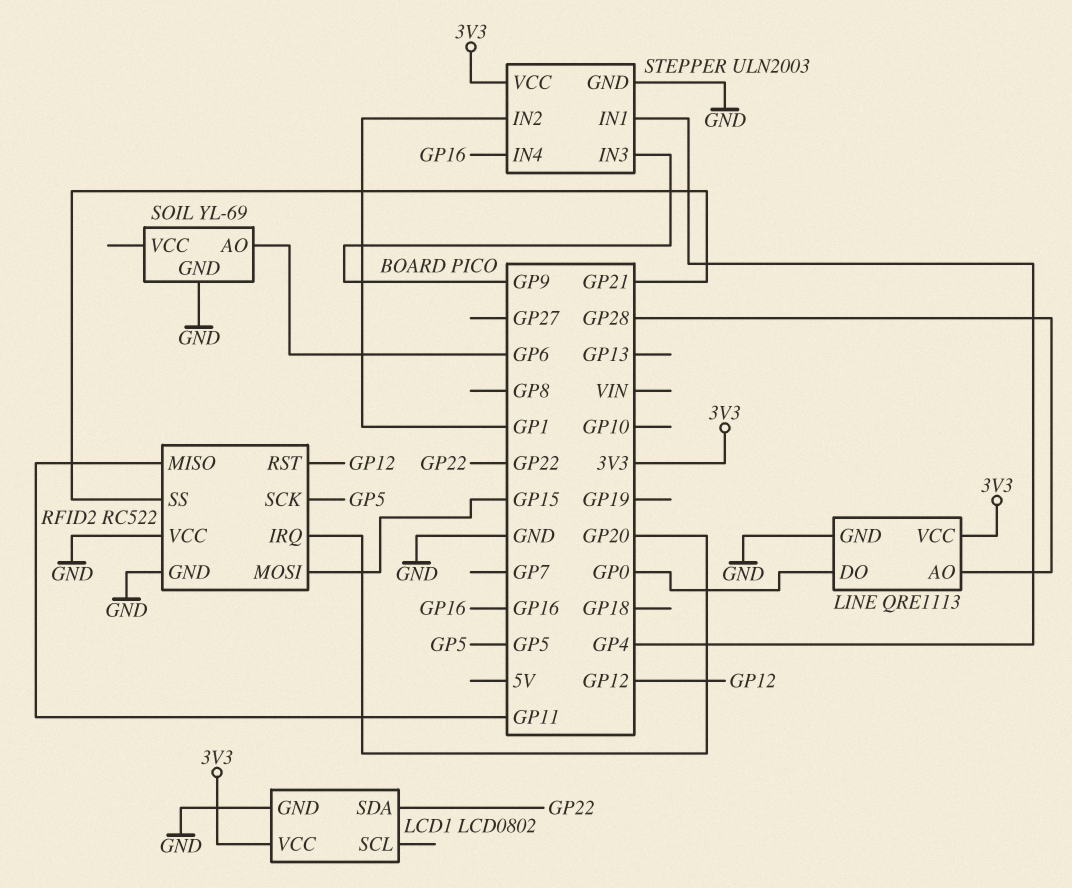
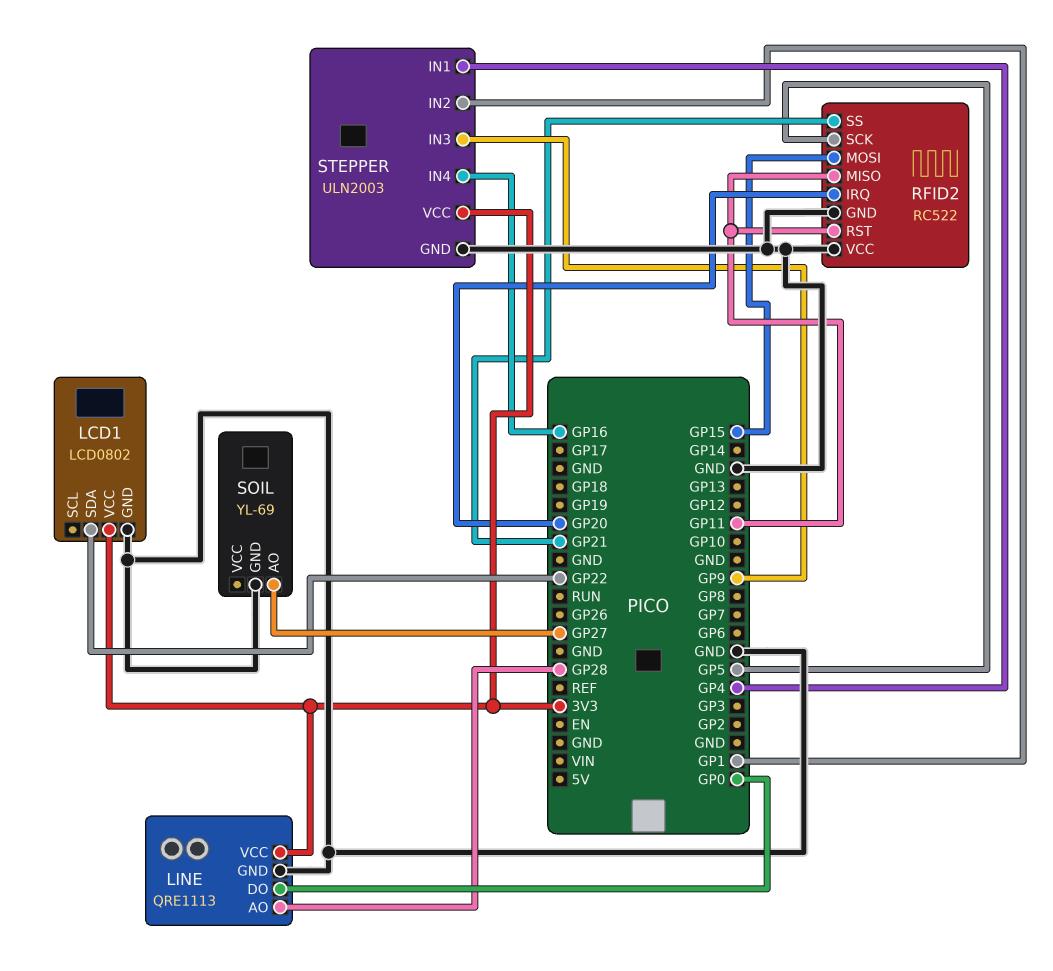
RFID2 pin RST: GP12 -> GP11
SOIL pin AO: GP6 -> GP27

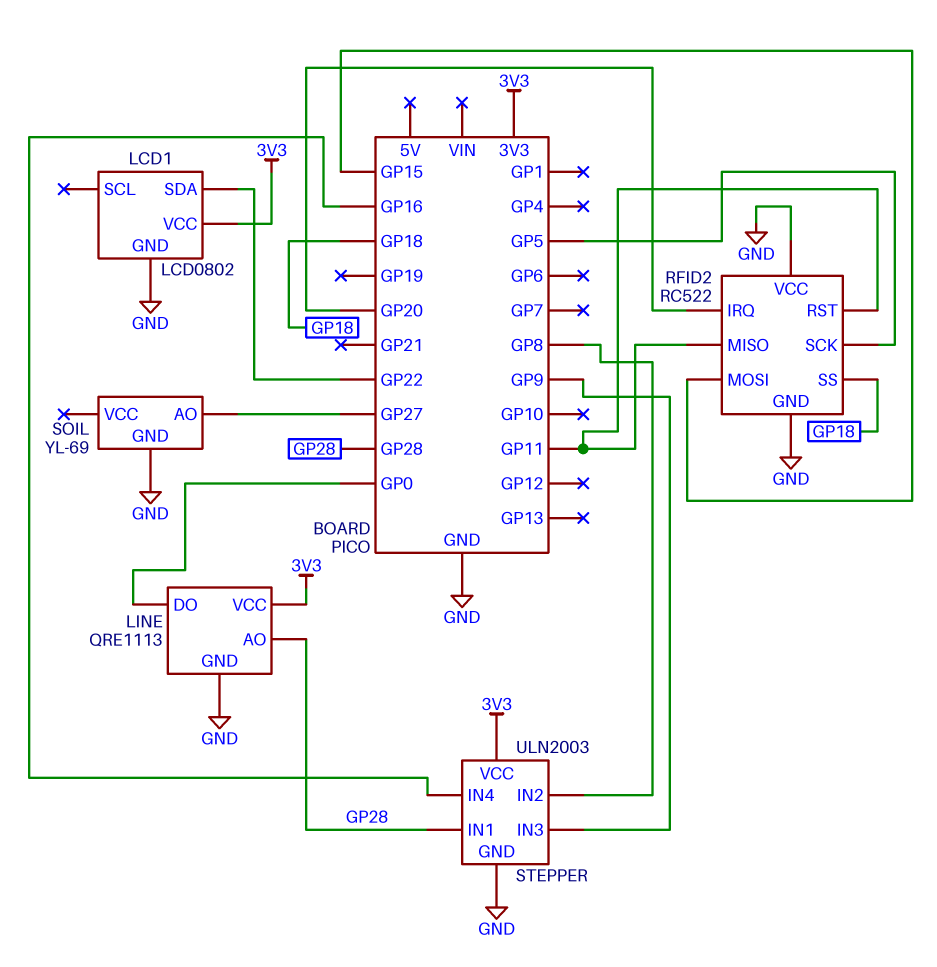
RFID2 pin SS: GP21 -> GP18
STEPPER pin IN1: GP4 -> GP28
STEPPER pin IN2: GP1 -> GP8

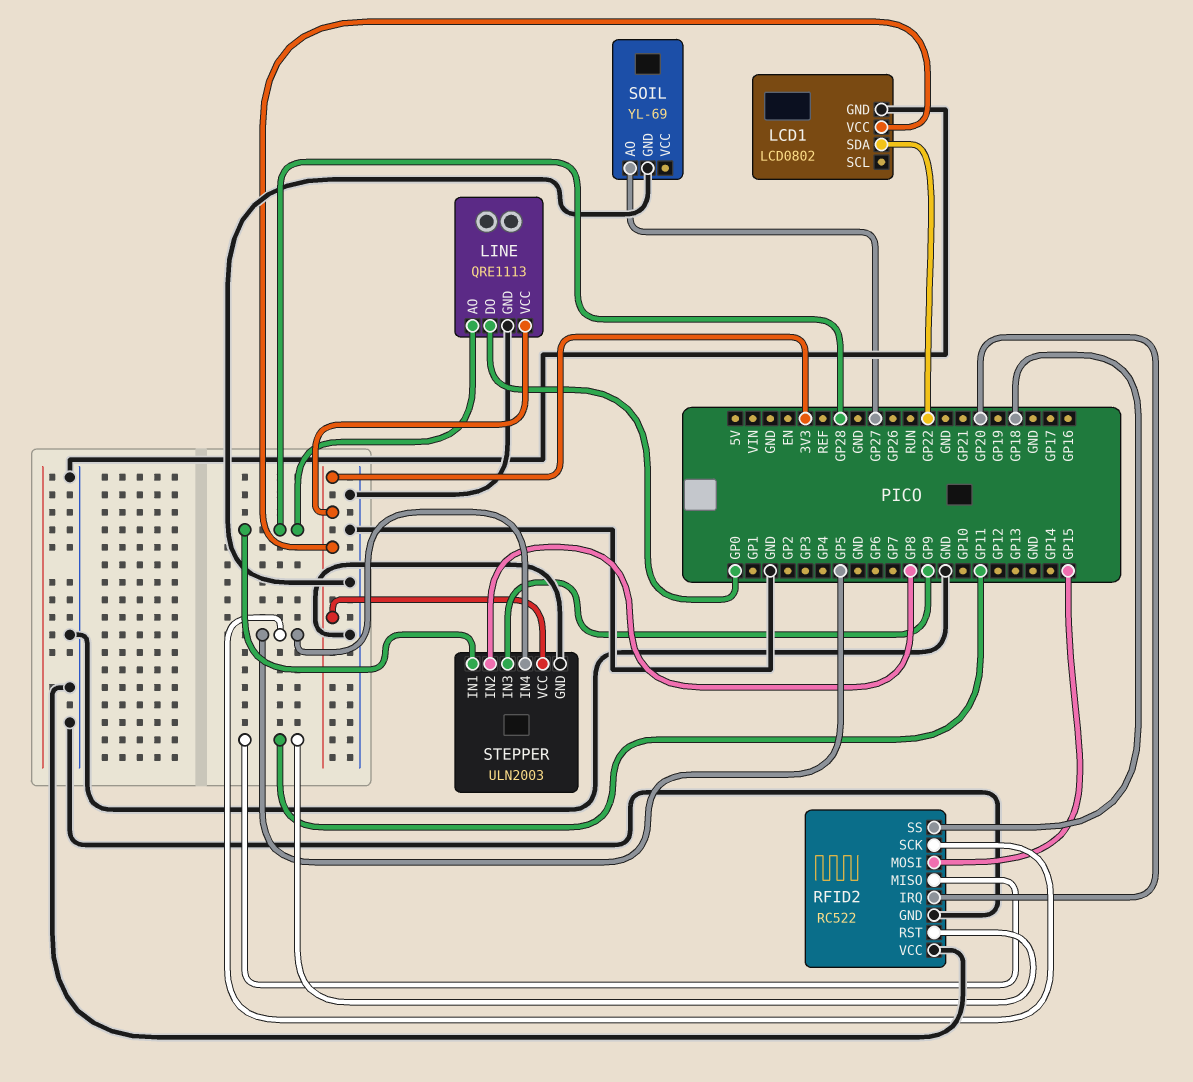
STEPPER pin IN4: GP16 -> GP5

